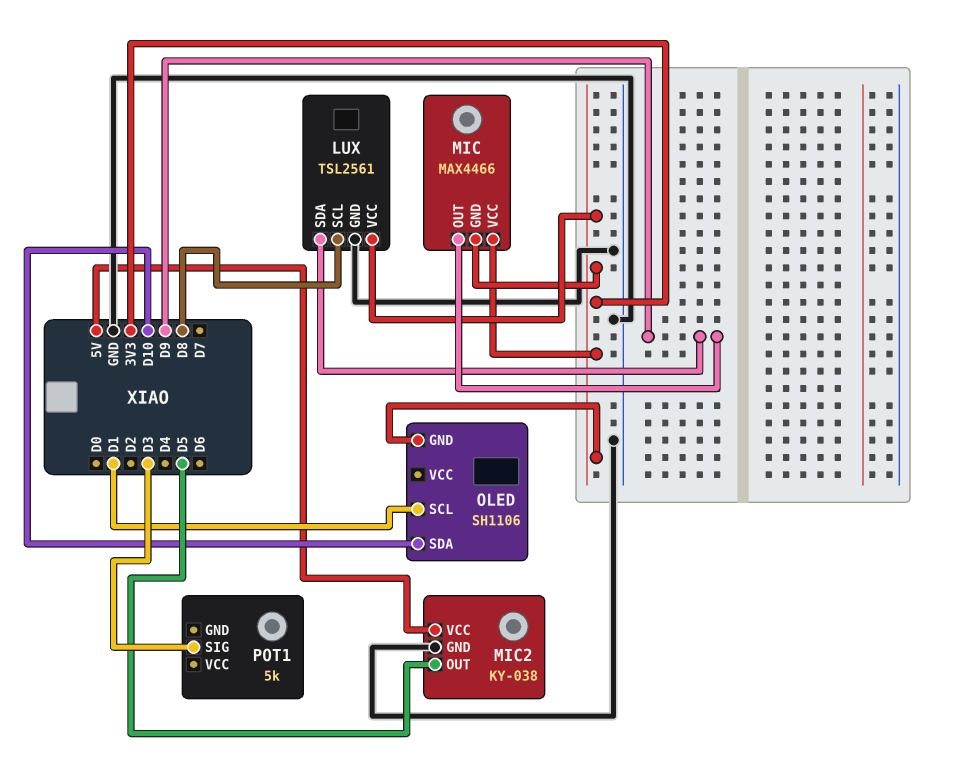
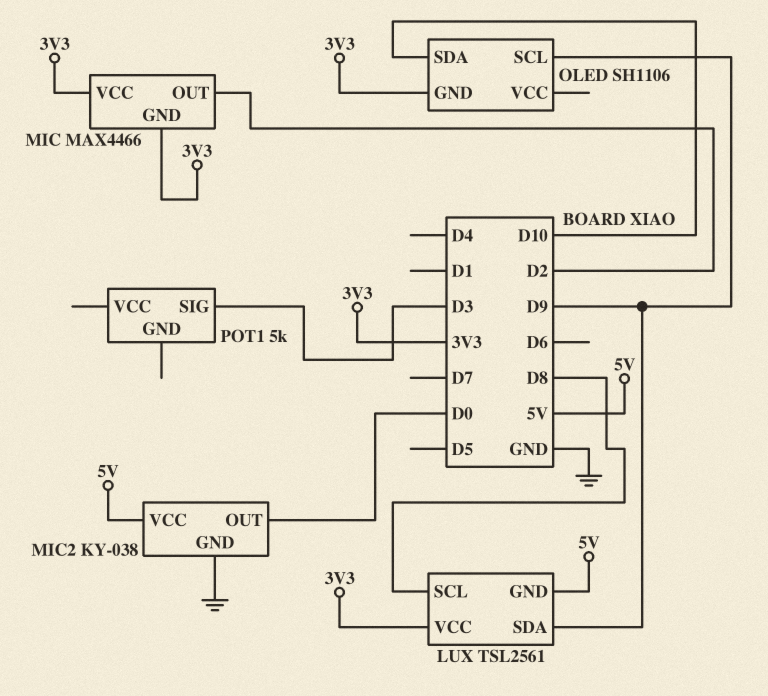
LUX pin GND: GND -> 5V
MIC pin OUT: D9 -> D2
MIC2 pin OUT: D5 -> D0
OLED pin SCL: D1 -> D9

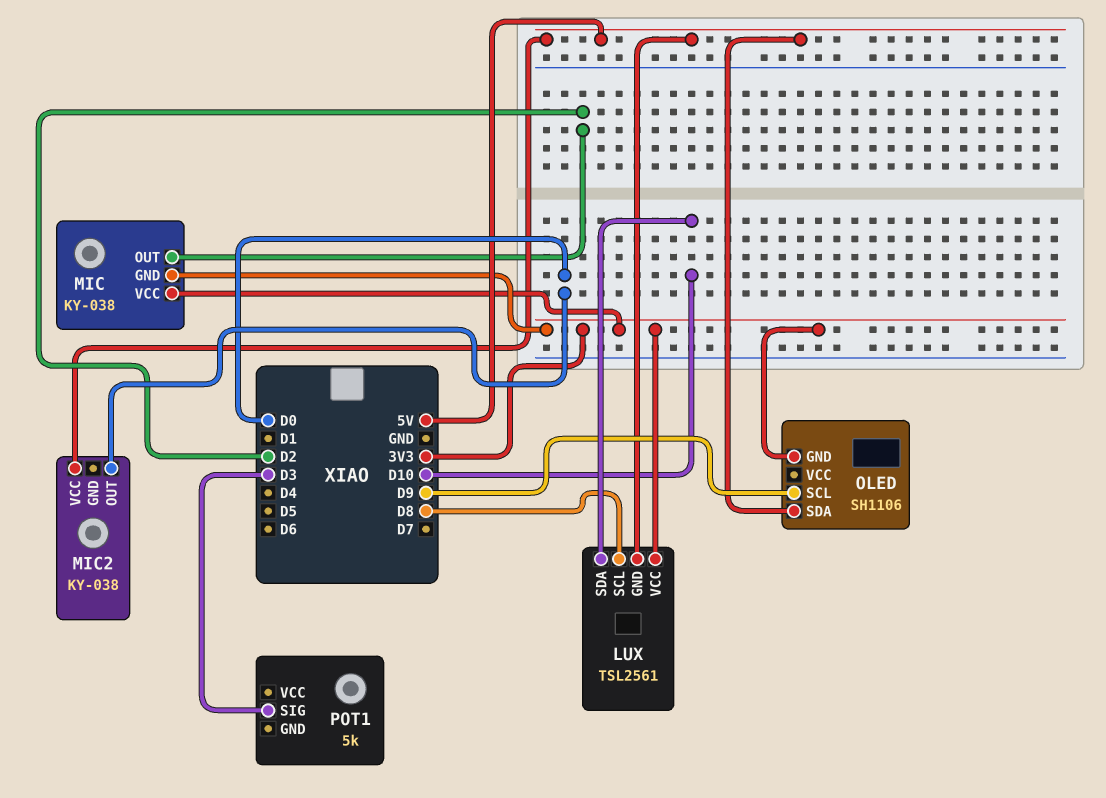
LUX pin SDA: D9 -> D10
MIC: MAX4466 -> KY-038
MIC2 pin GND: GND -> none
OLED pin SDA: D10 -> 5V

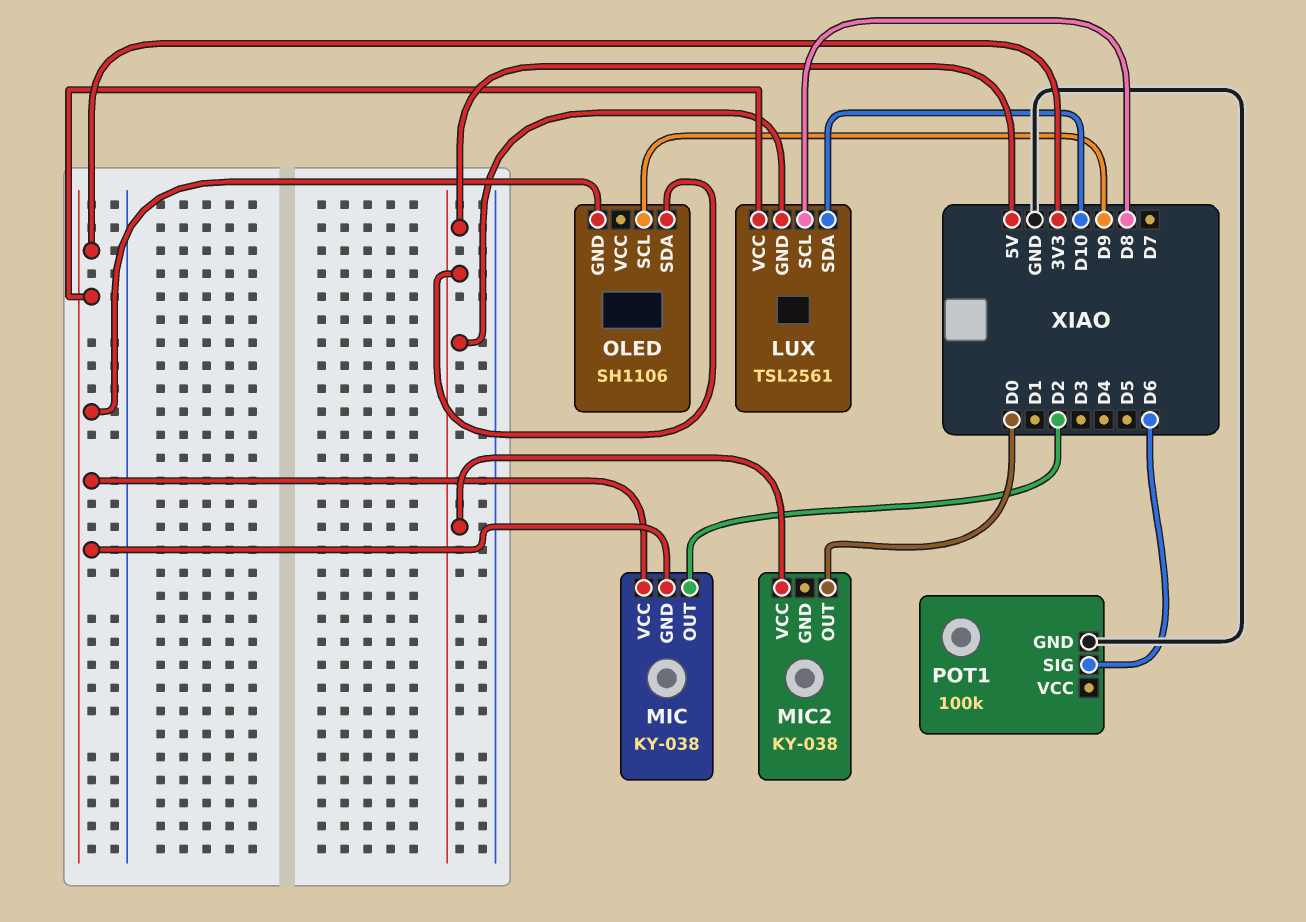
POT1: 5k -> 100k
POT1 pin GND: none -> GND
POT1 pin SIG: D3 -> D6

